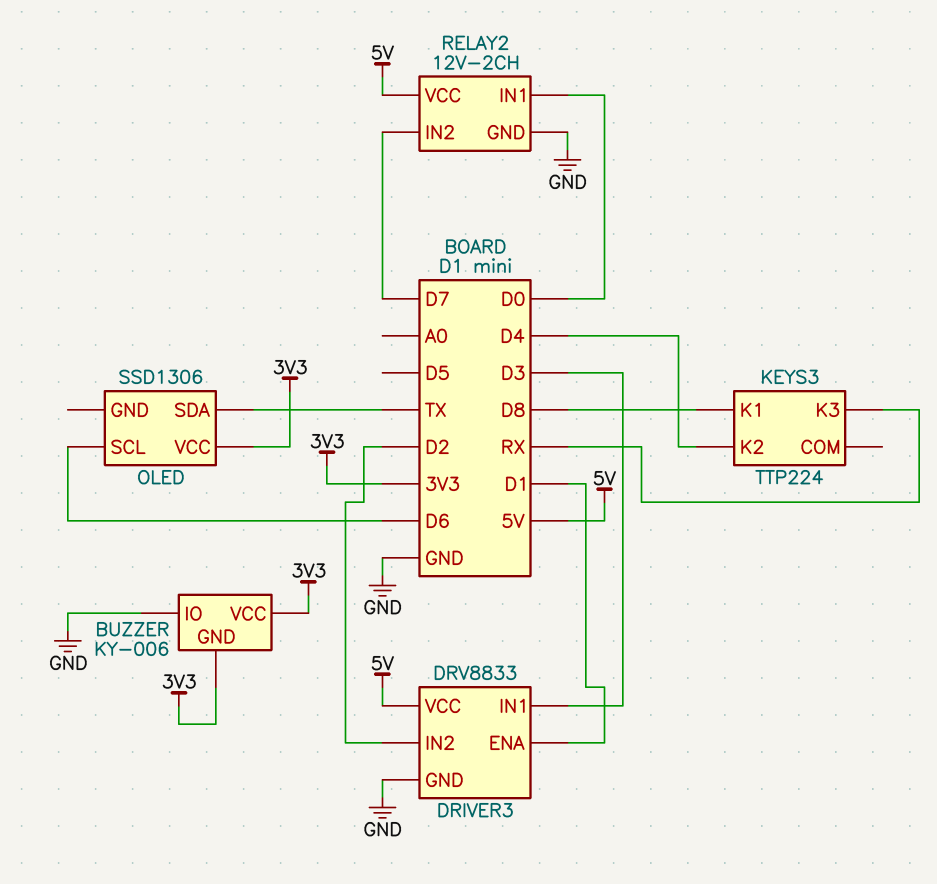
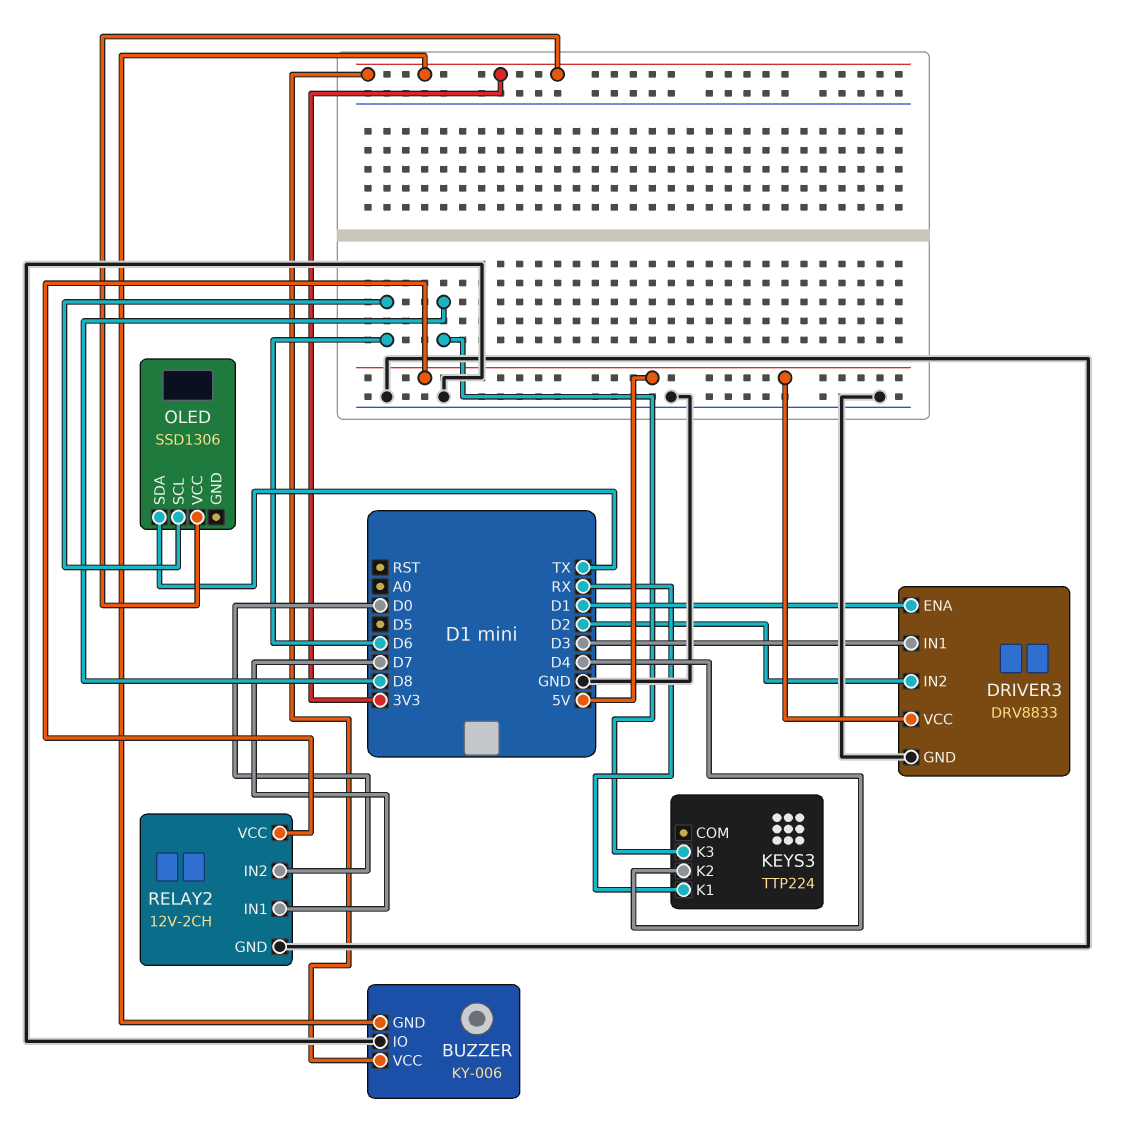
KEYS3 pin K1: D8 -> RX
KEYS3 pin K3: RX -> D8
RELAY2 pin IN1: D0 -> D7
RELAY2 pin IN2: D7 -> D0

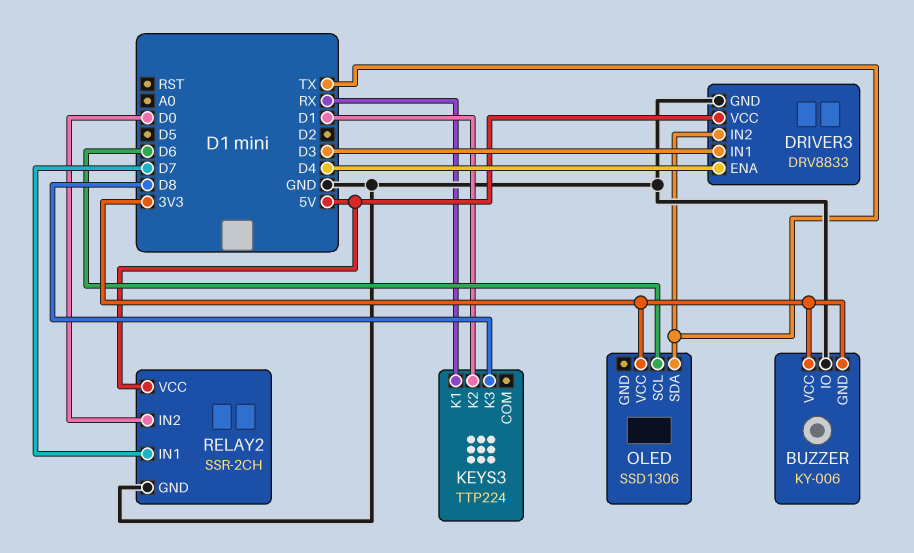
DRIVER3 pin ENA: D1 -> D4
DRIVER3 pin IN2: D2 -> TX
KEYS3 pin K2: D4 -> D1
RELAY2: 12V-2CH -> SSR-2CH

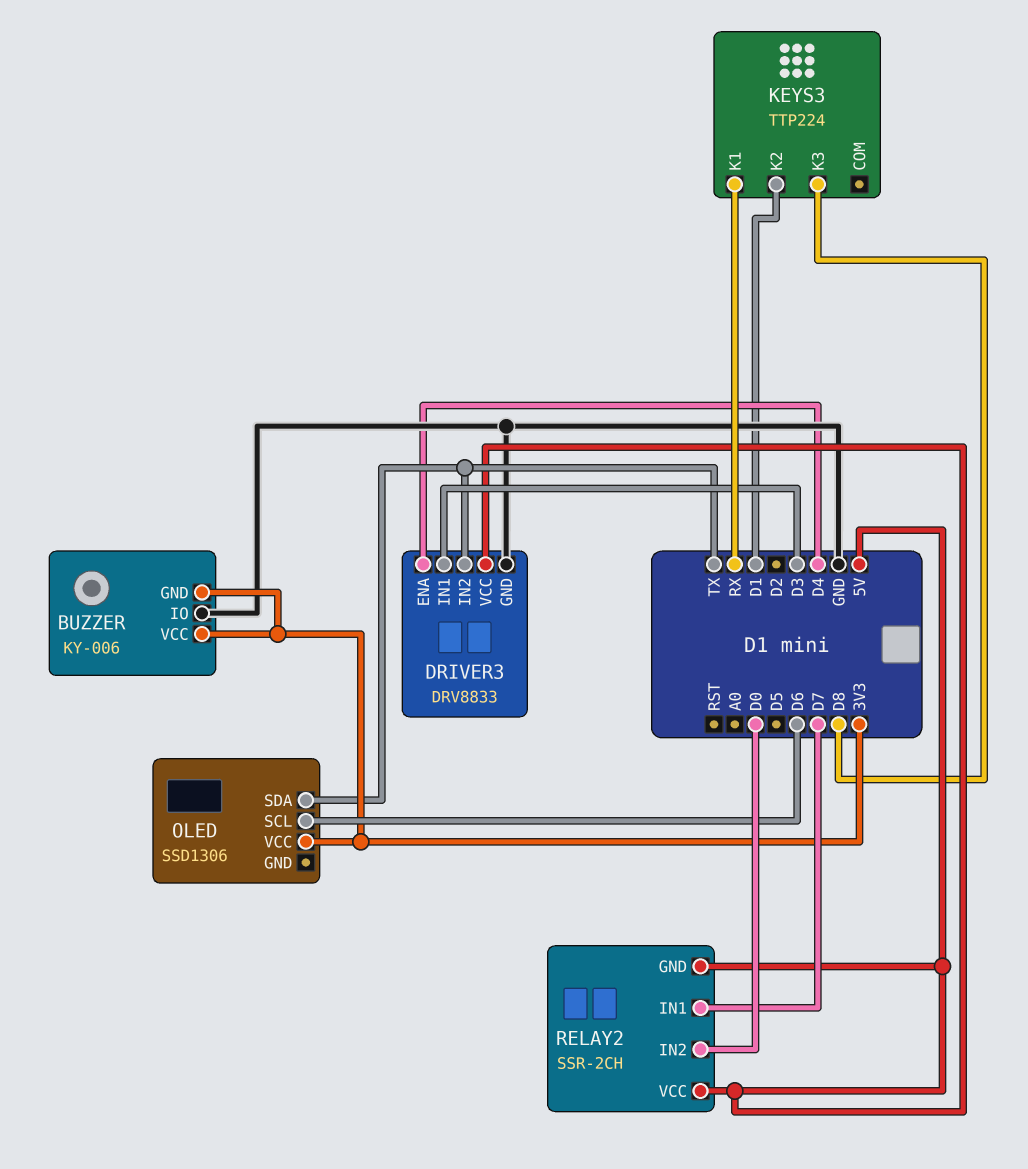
RELAY2 pin GND: GND -> 5V

